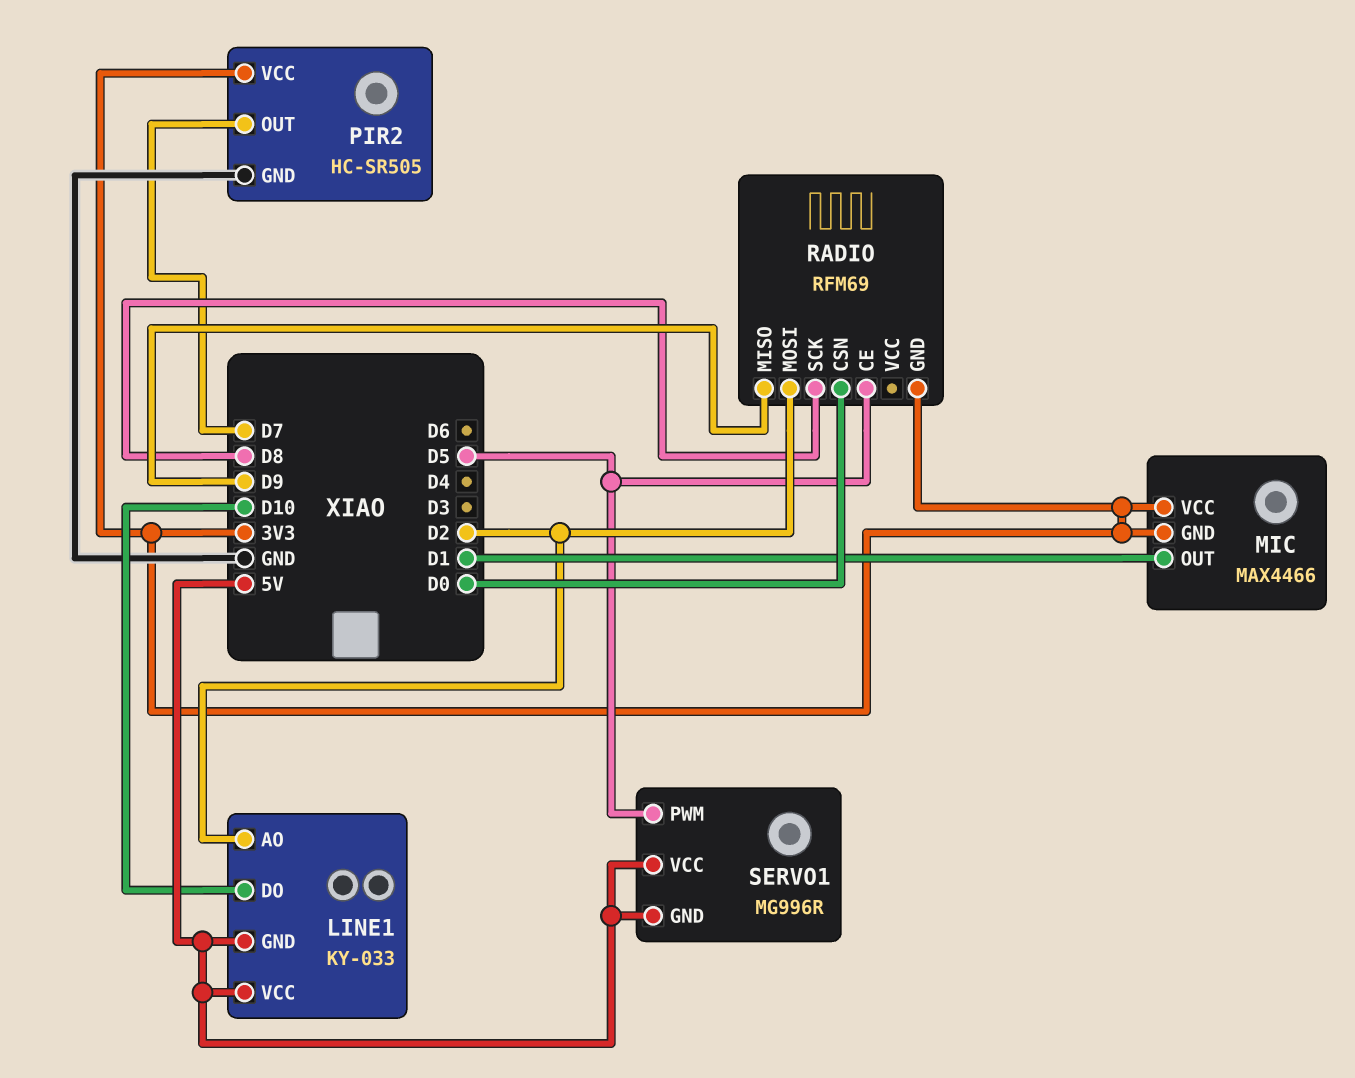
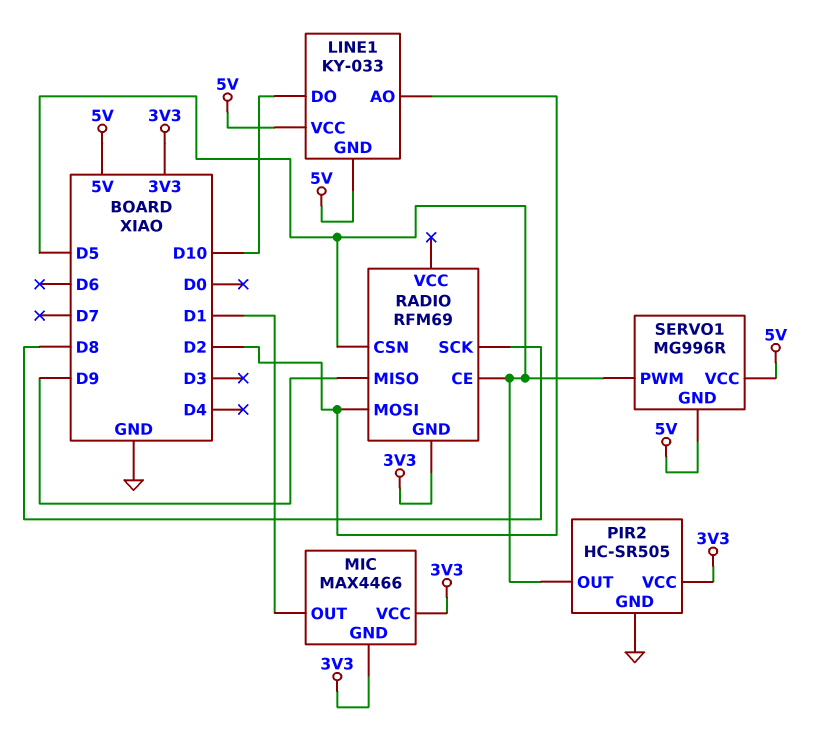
PIR2 pin OUT: D7 -> D5
RADIO pin CSN: D0 -> D5

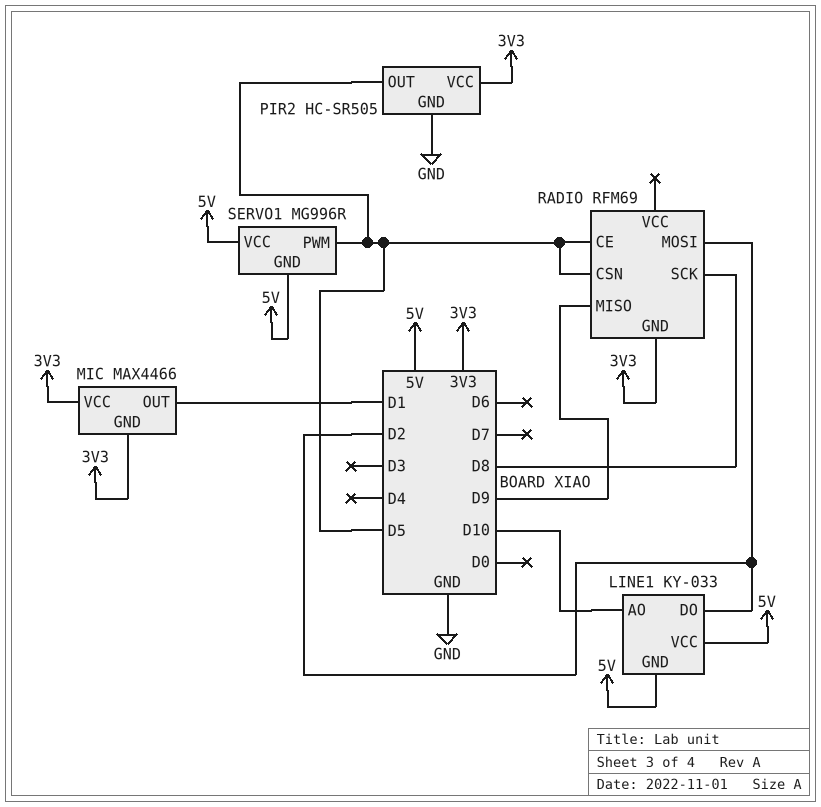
LINE1 pin AO: D2 -> D10
LINE1 pin DO: D10 -> D2

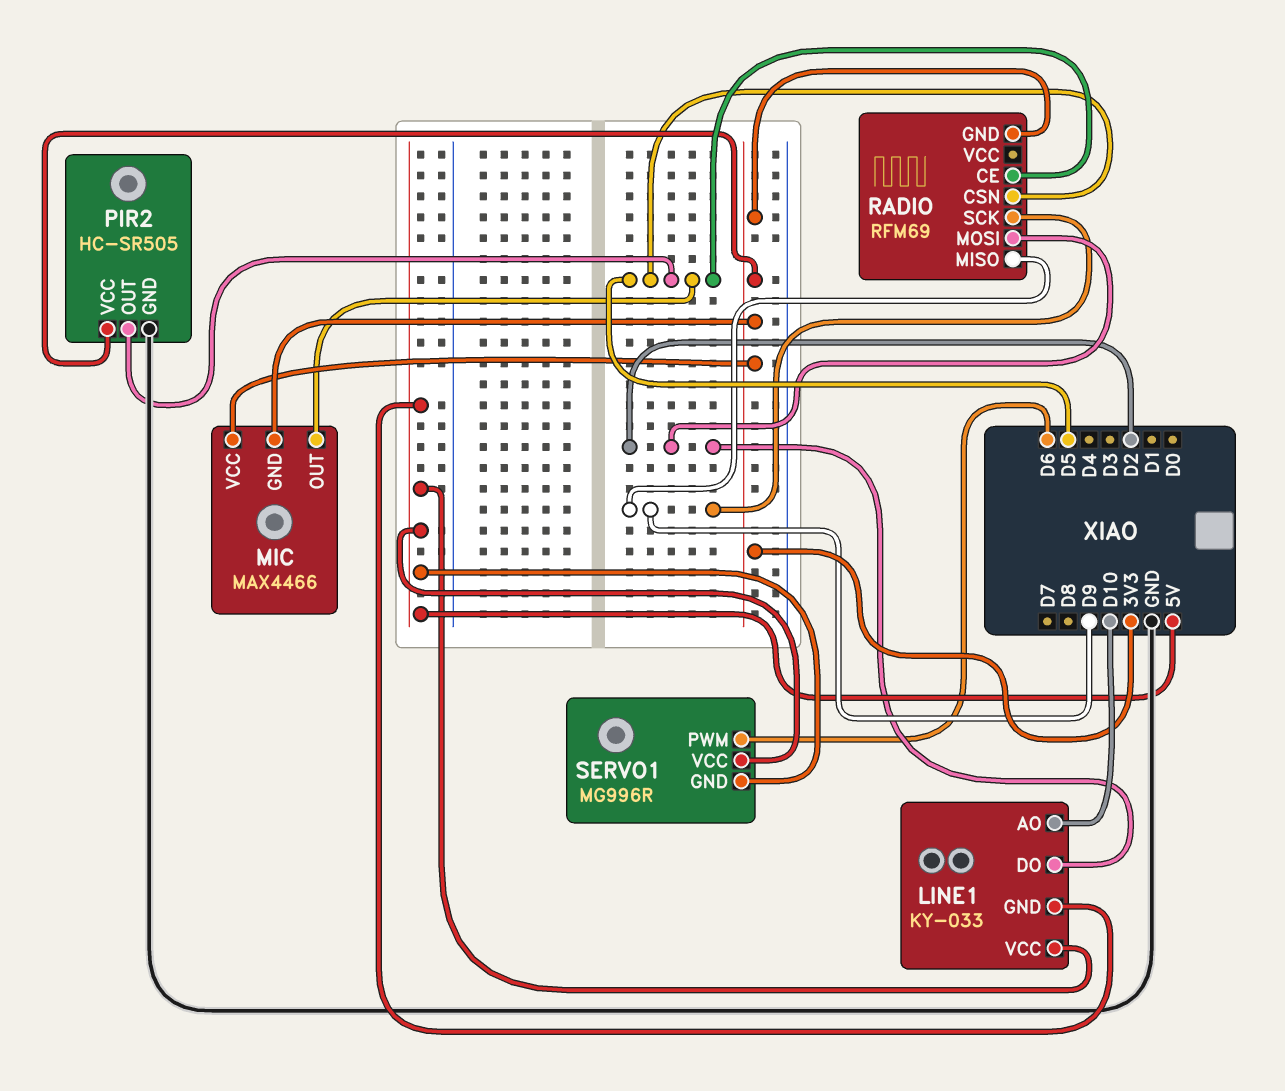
MIC pin OUT: D1 -> D5
RADIO pin SCK: D8 -> D9
SERVO1 pin PWM: D5 -> D6

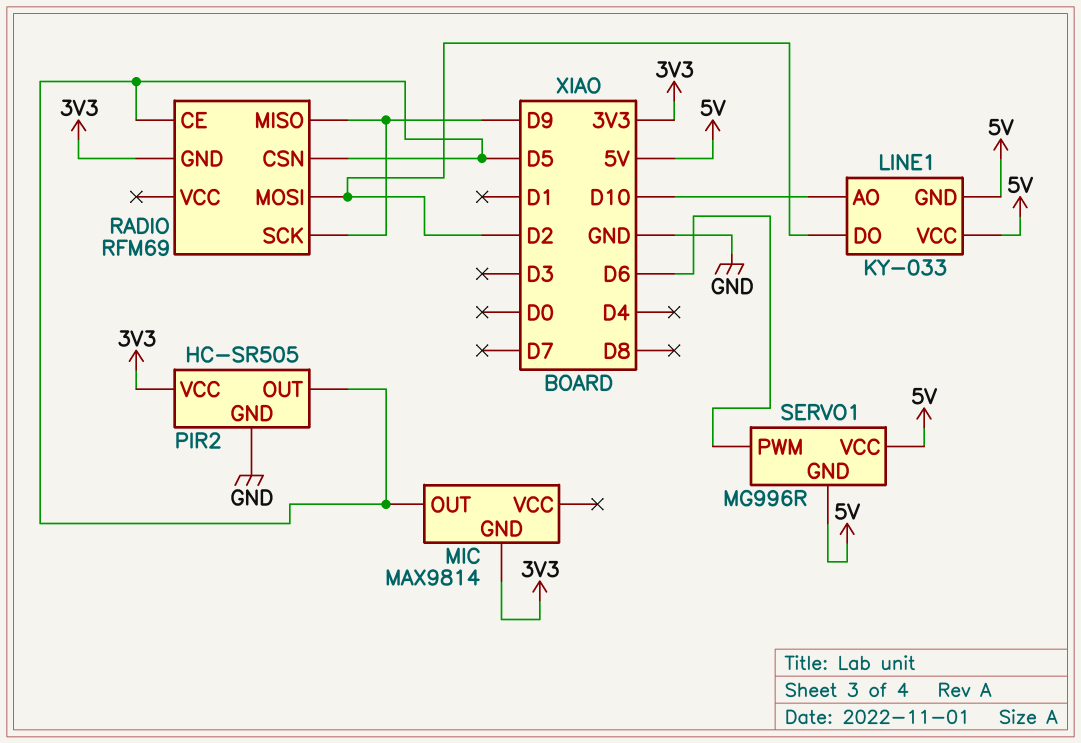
MIC: MAX4466 -> MAX9814
MIC pin VCC: 3V3 -> none

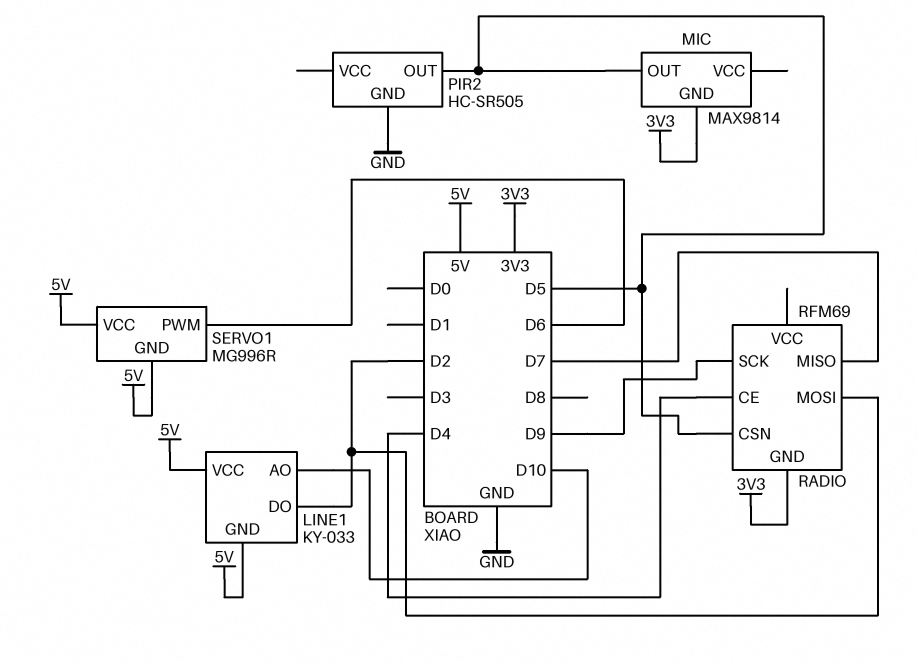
PIR2 pin VCC: 3V3 -> none
RADIO pin CE: D5 -> D4
RADIO pin MISO: D9 -> D7

